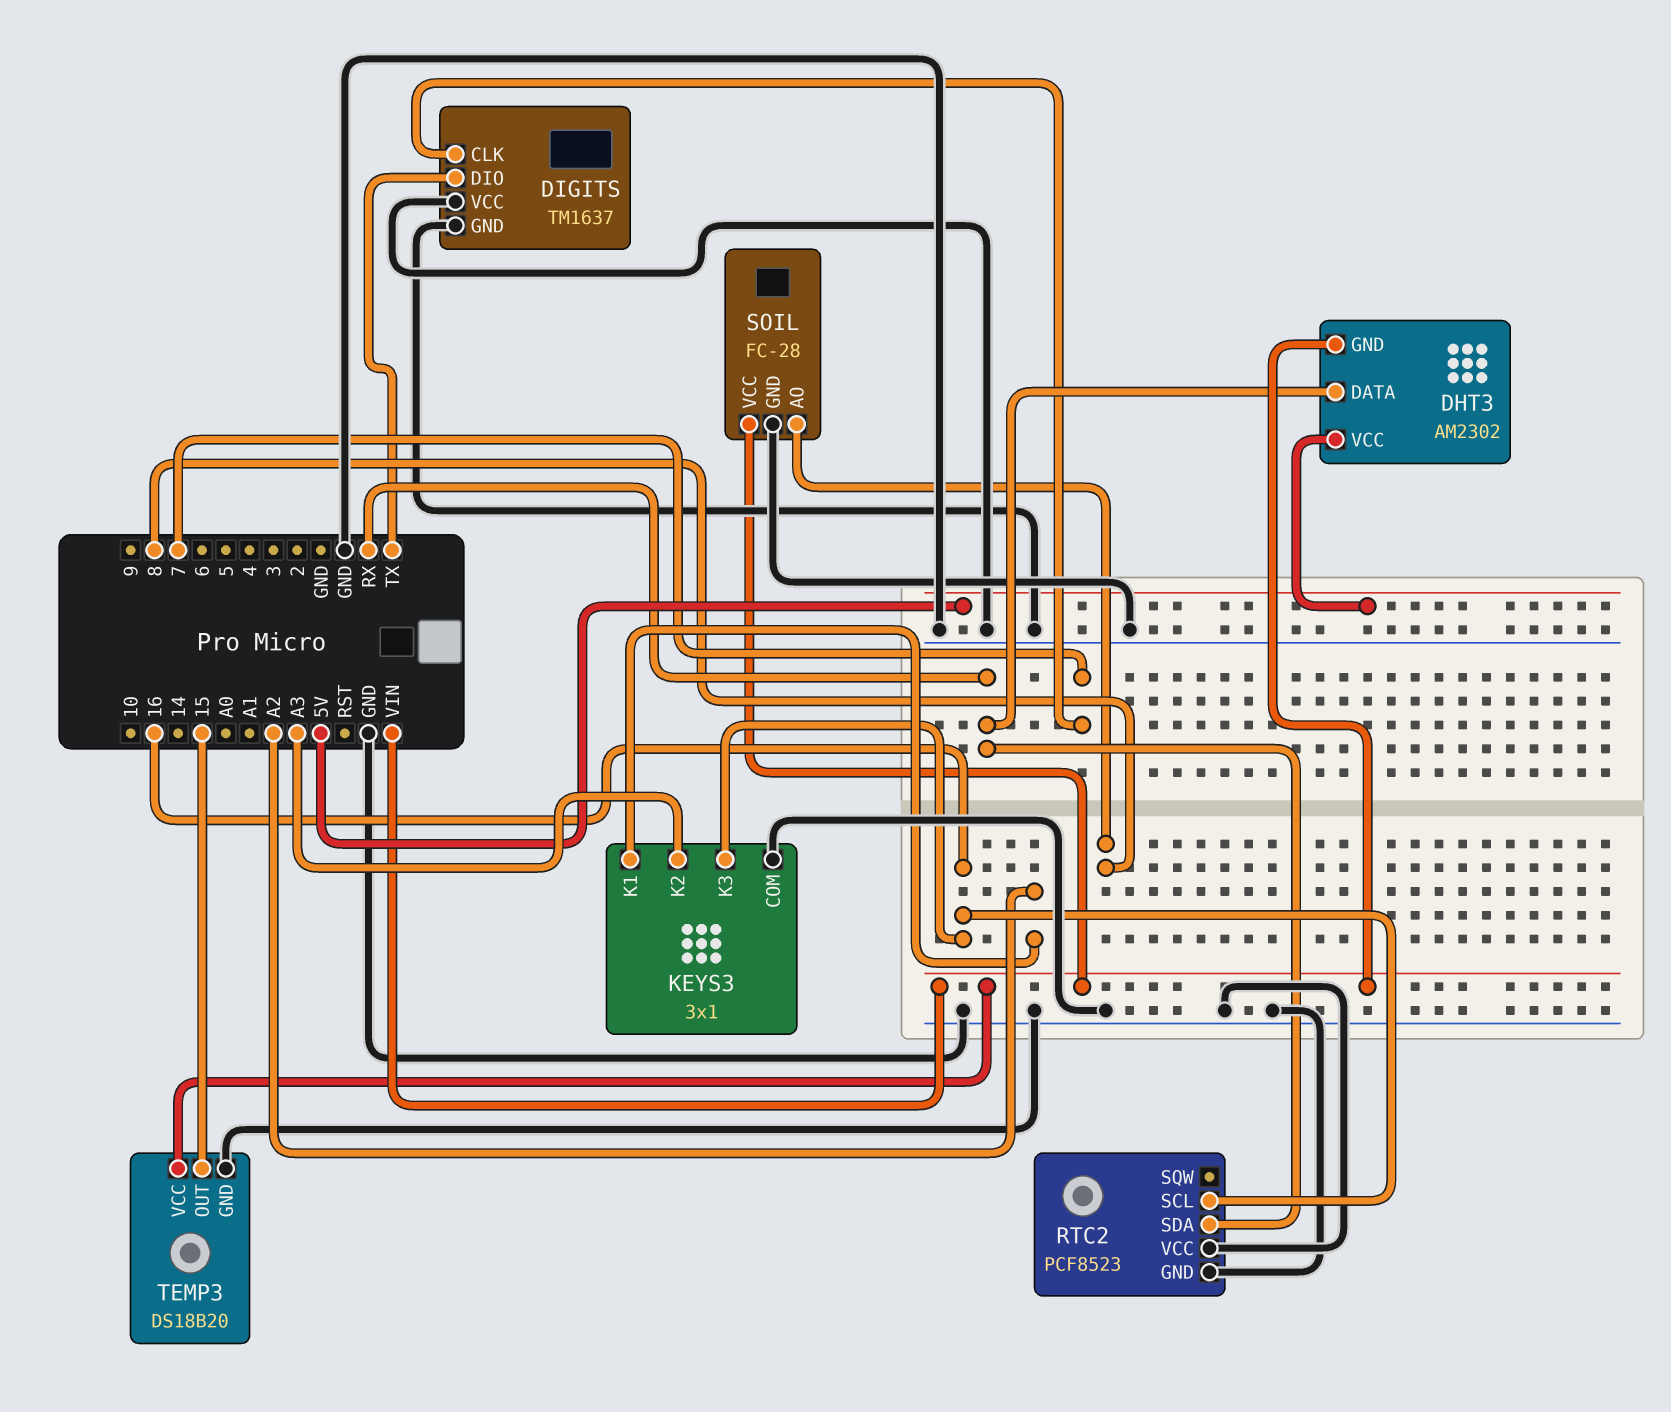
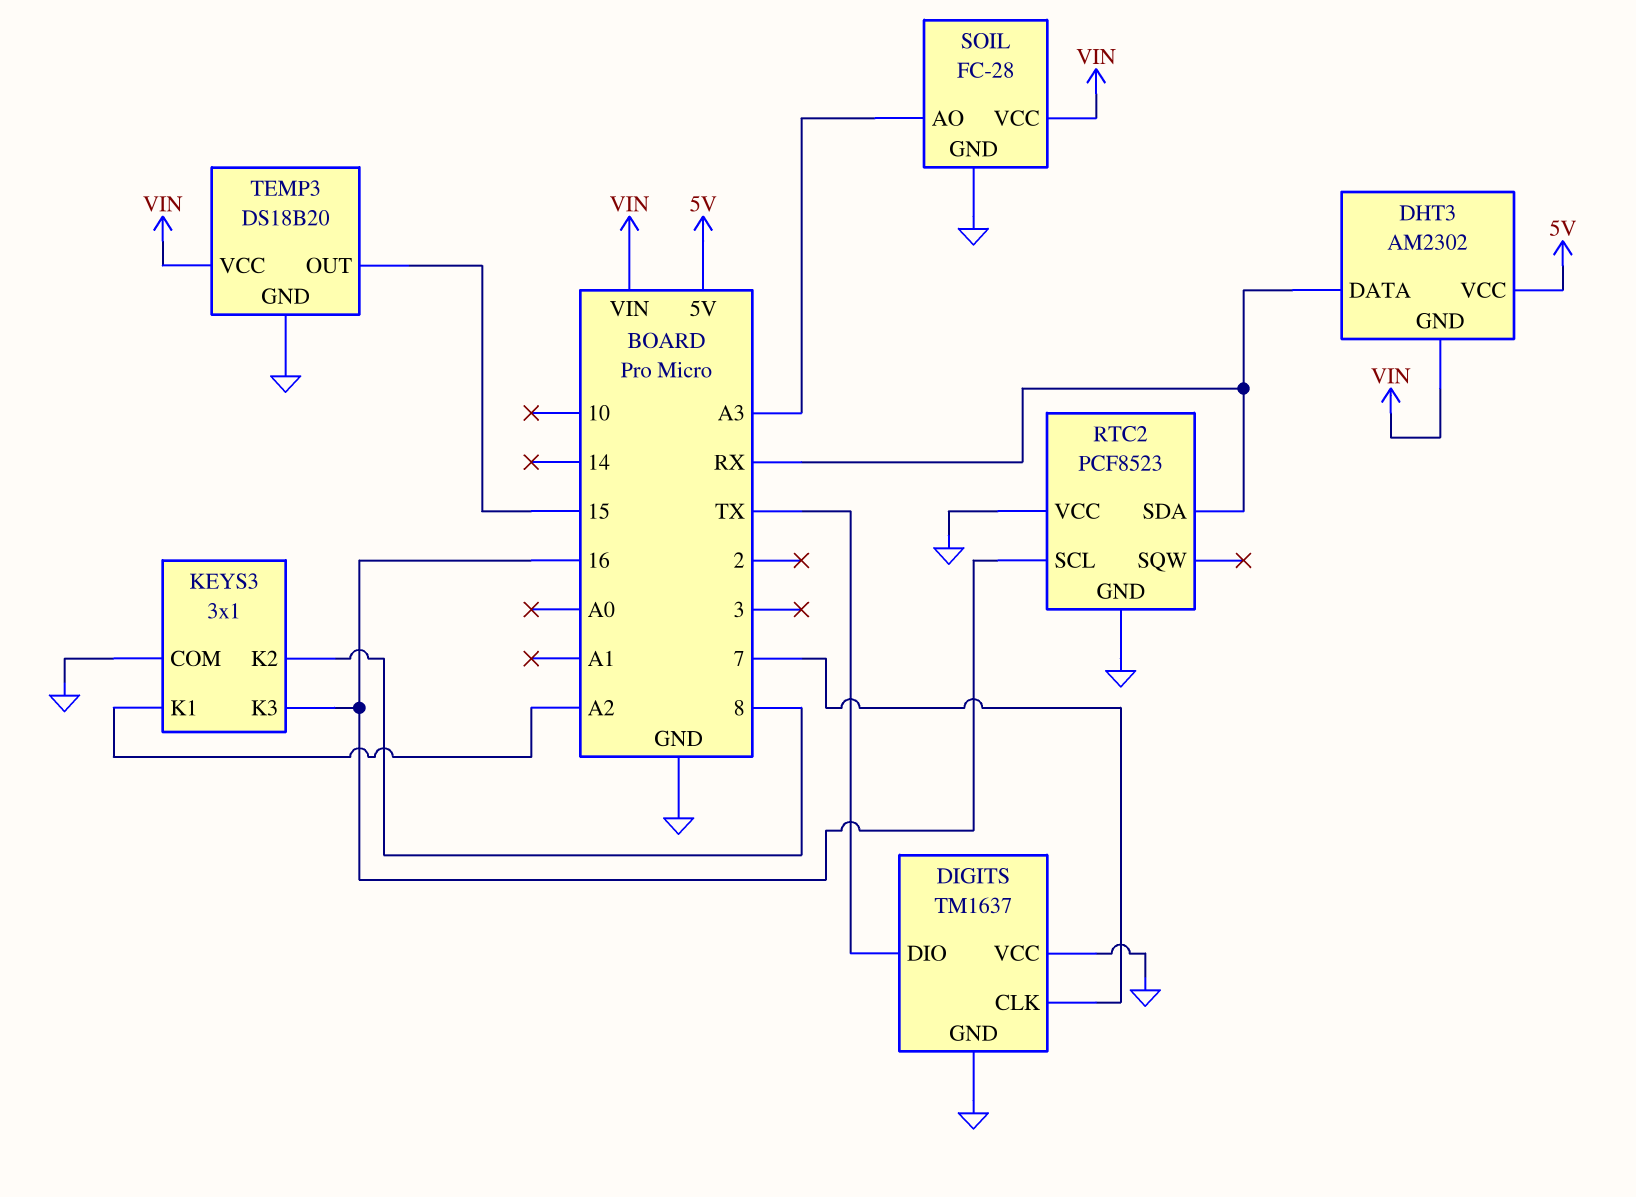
KEYS3 pin K2: A3 -> 8
SOIL pin AO: 8 -> A3

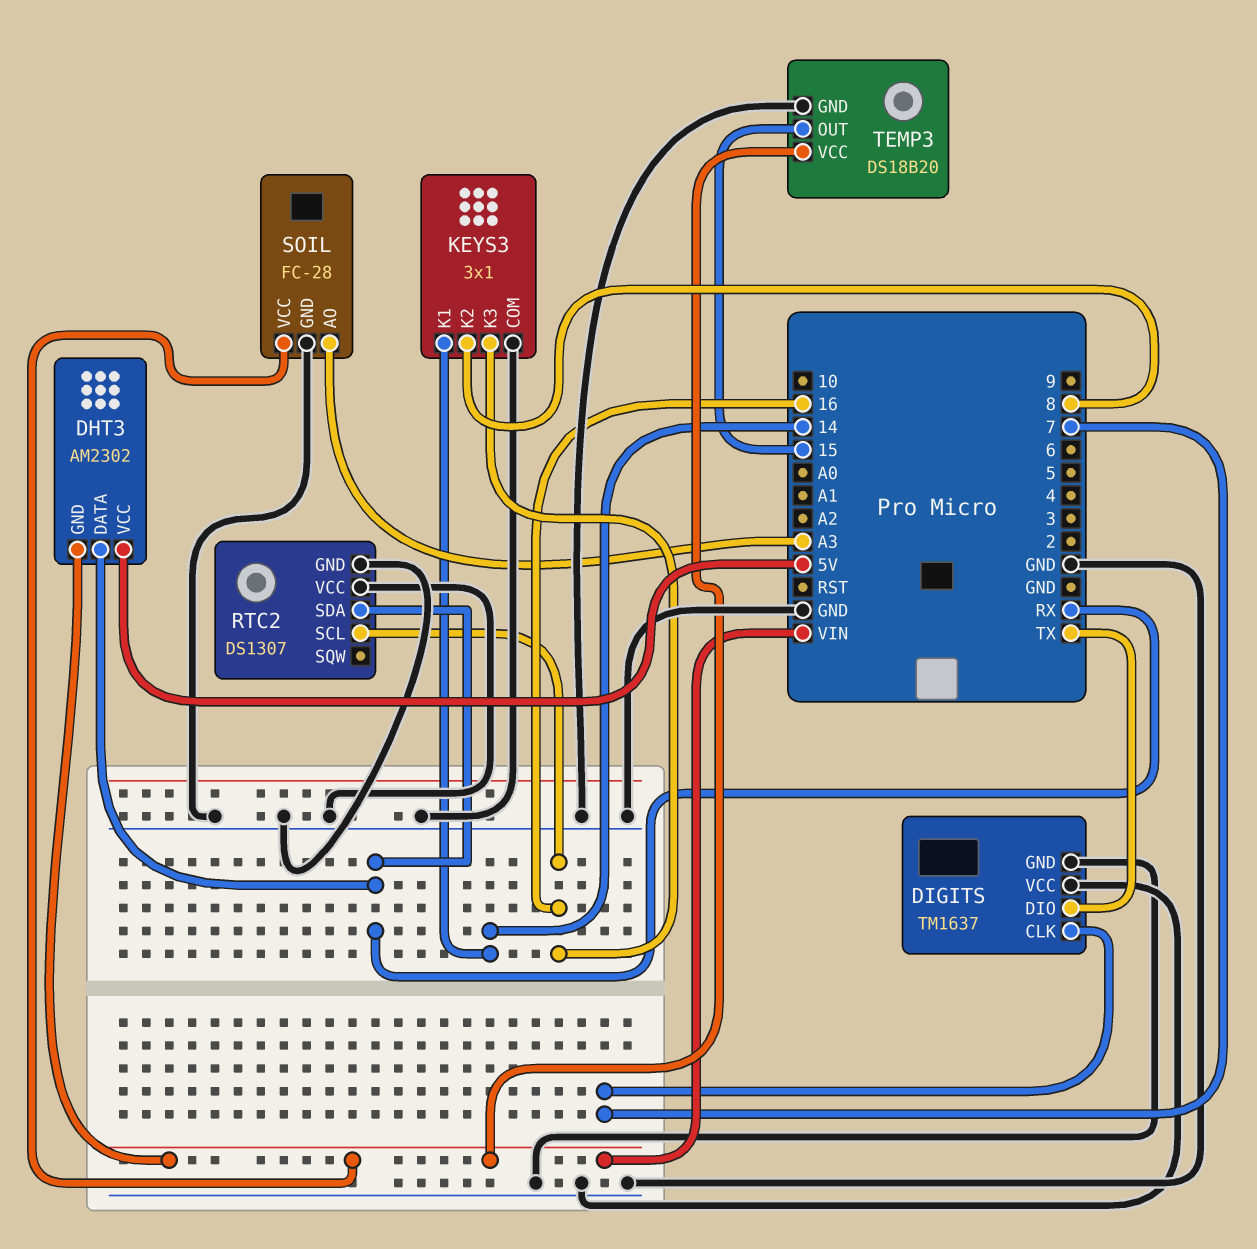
KEYS3 pin K1: A2 -> 14
RTC2: PCF8523 -> DS1307

